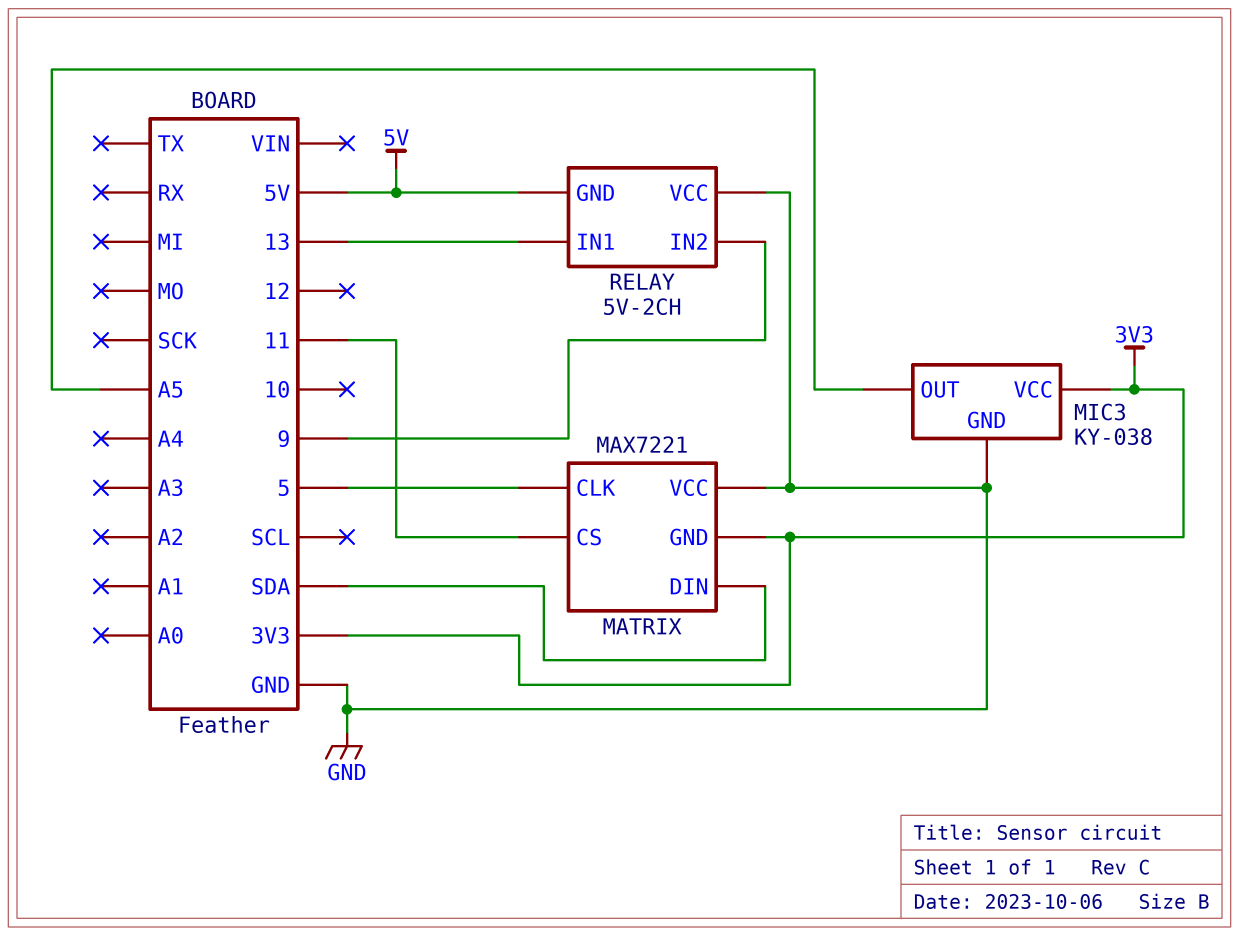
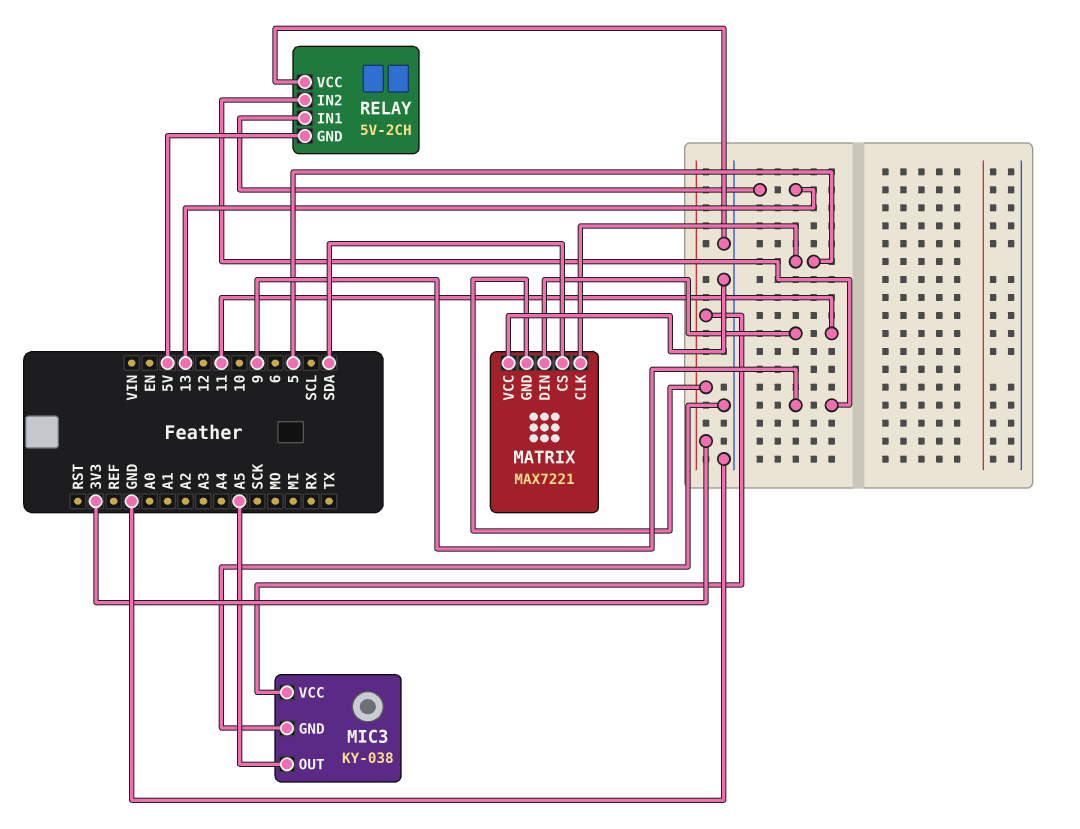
MATRIX pin CS: 11 -> SDA
MATRIX pin DIN: SDA -> 11

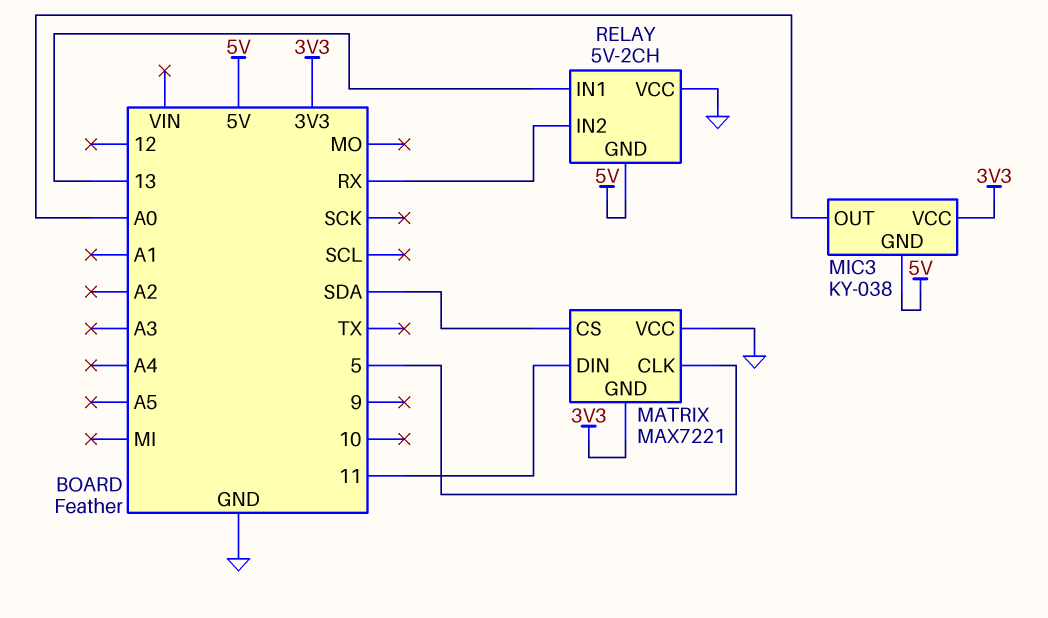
MIC3 pin GND: GND -> 5V
MIC3 pin OUT: A5 -> A0
RELAY pin IN2: 9 -> RX

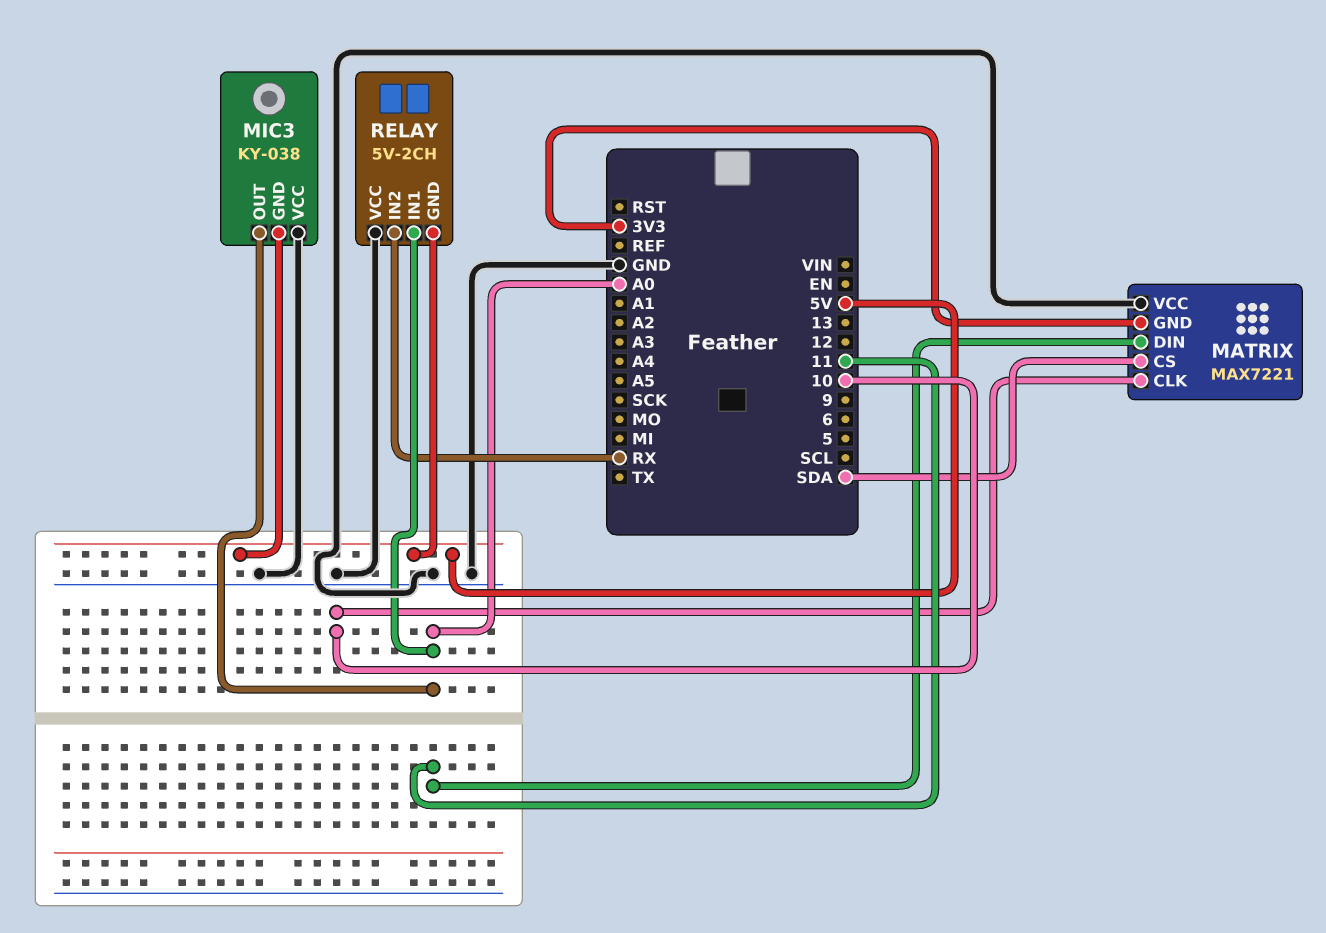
MATRIX pin CLK: 5 -> 10
MIC3 pin VCC: 3V3 -> GND
RELAY pin IN1: 13 -> A0

